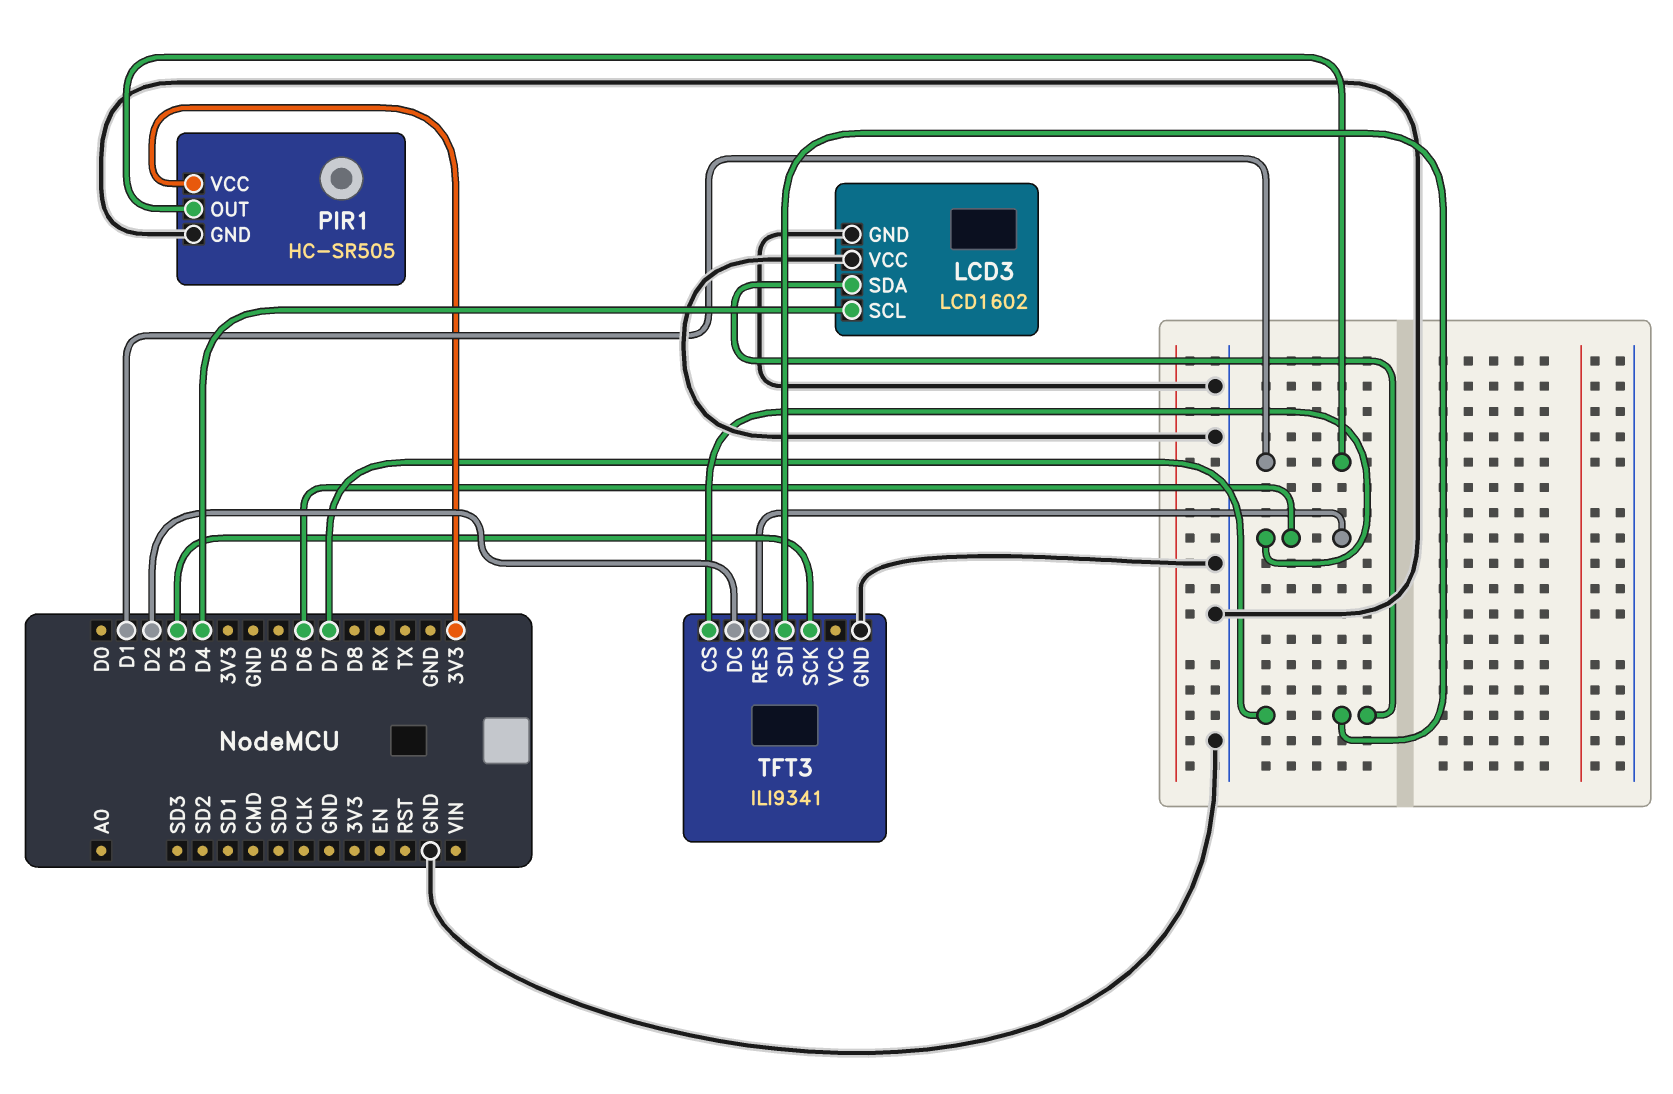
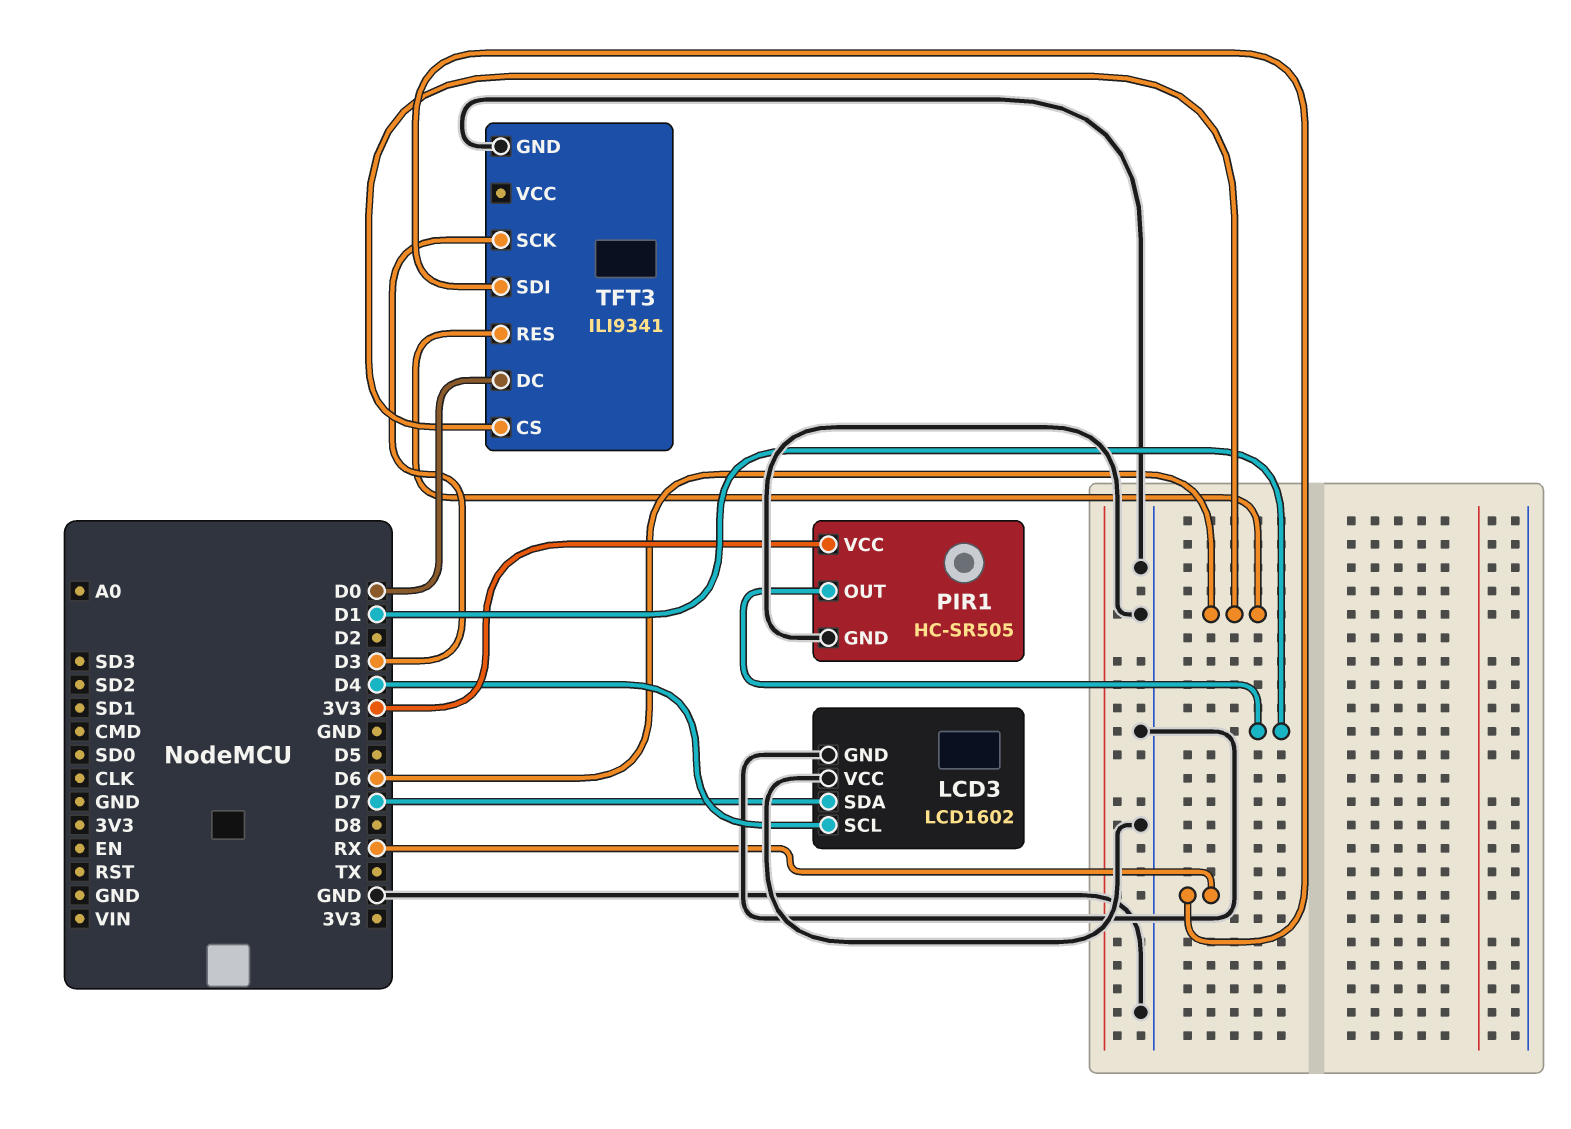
TFT3 pin DC: D2 -> D0
TFT3 pin SDI: D7 -> RX

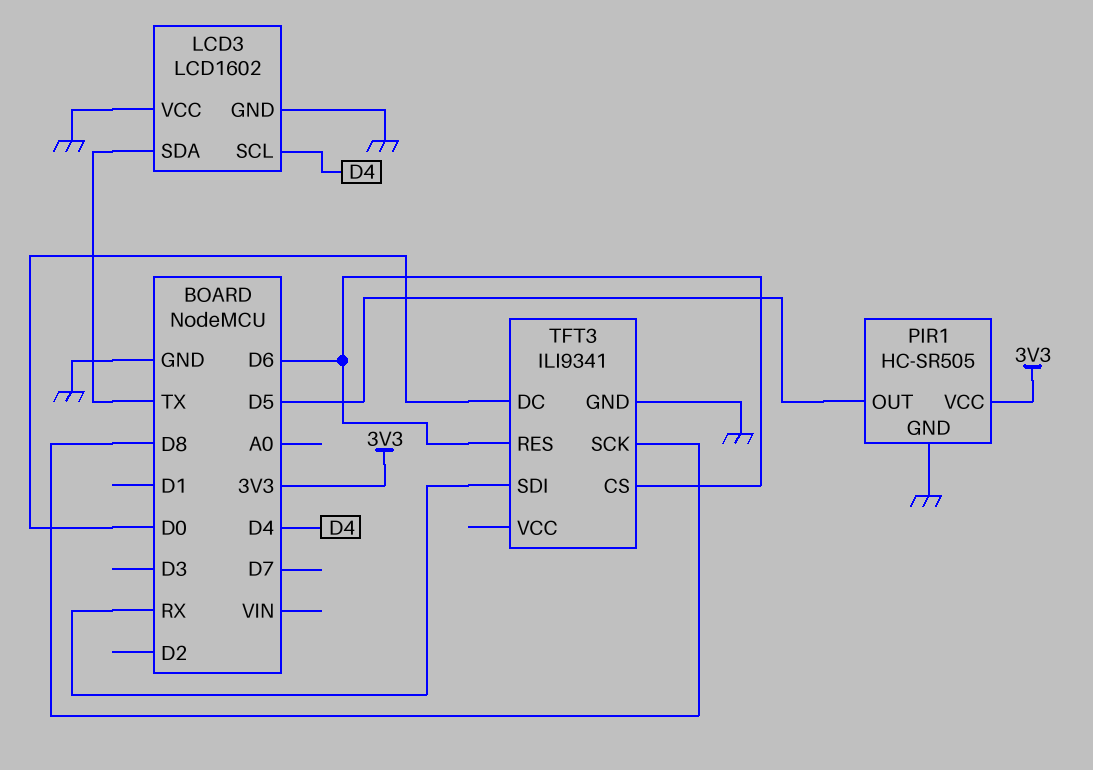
LCD3 pin SDA: D7 -> TX
PIR1 pin OUT: D1 -> D5
TFT3 pin SCK: D3 -> D8

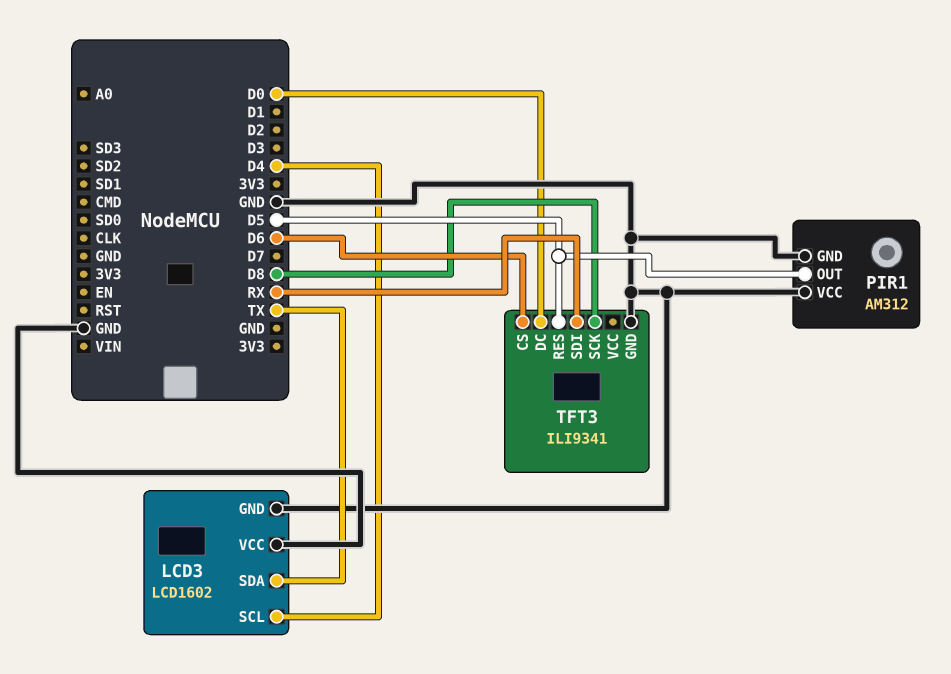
PIR1: HC-SR505 -> AM312
PIR1 pin VCC: 3V3 -> GND
TFT3 pin RES: D6 -> D5

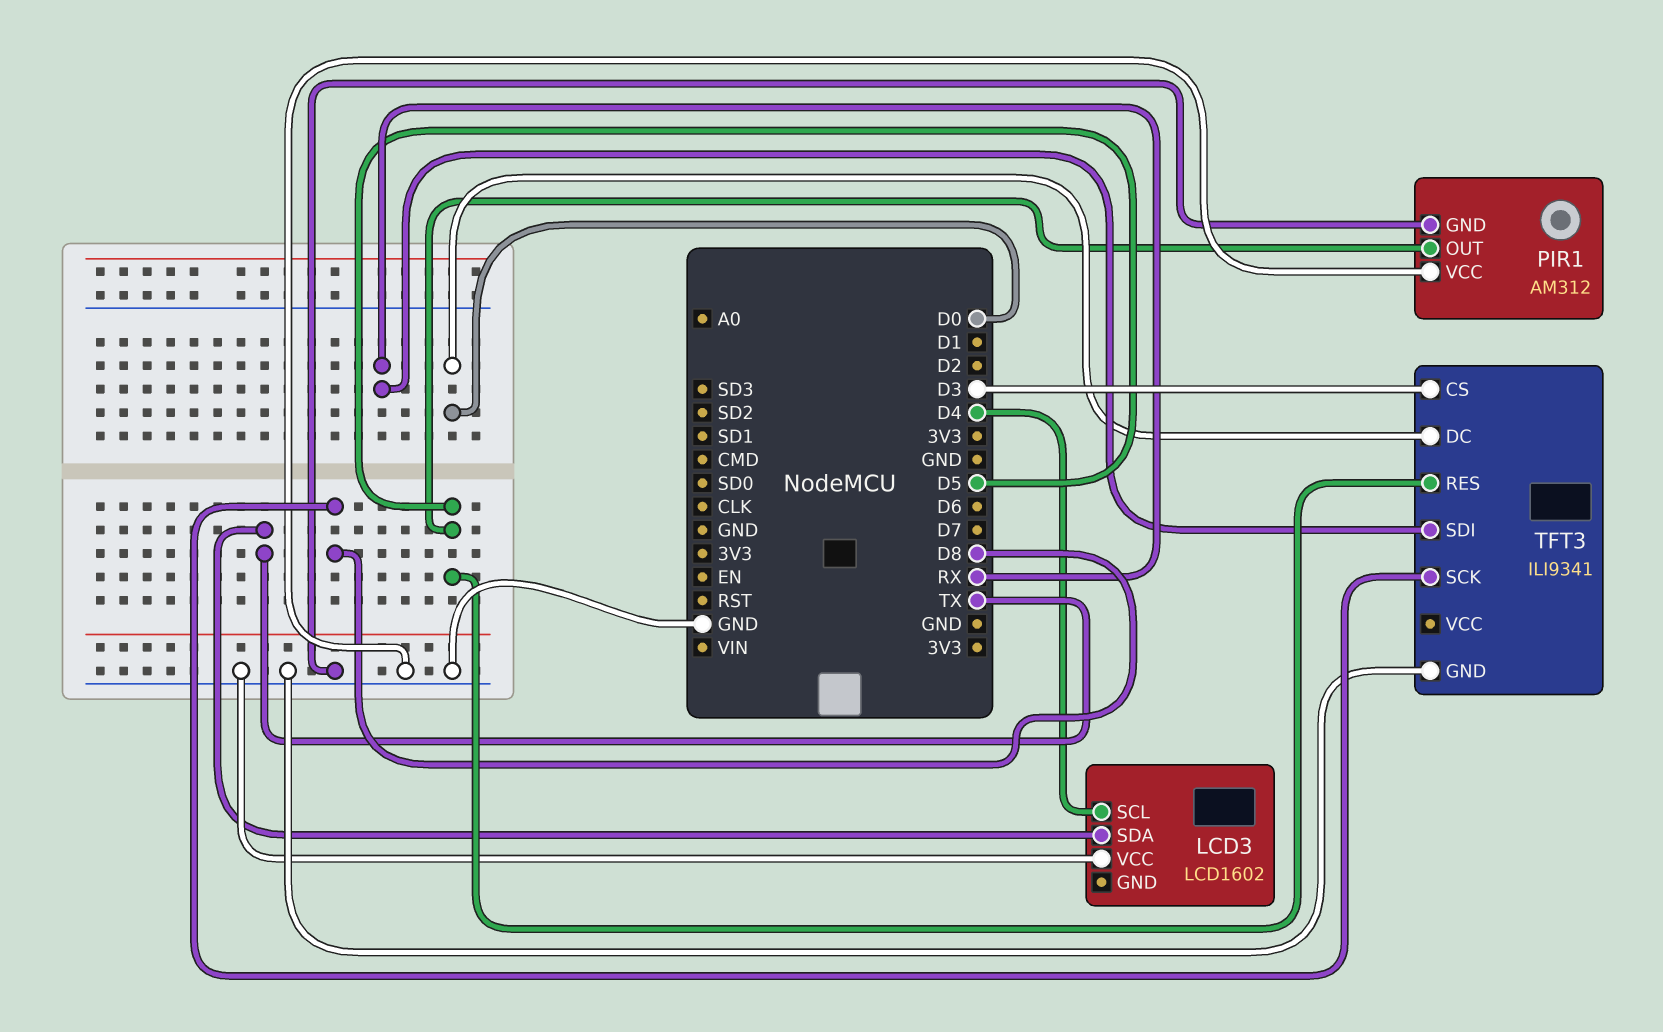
LCD3 pin GND: GND -> none
TFT3 pin CS: D6 -> D3

